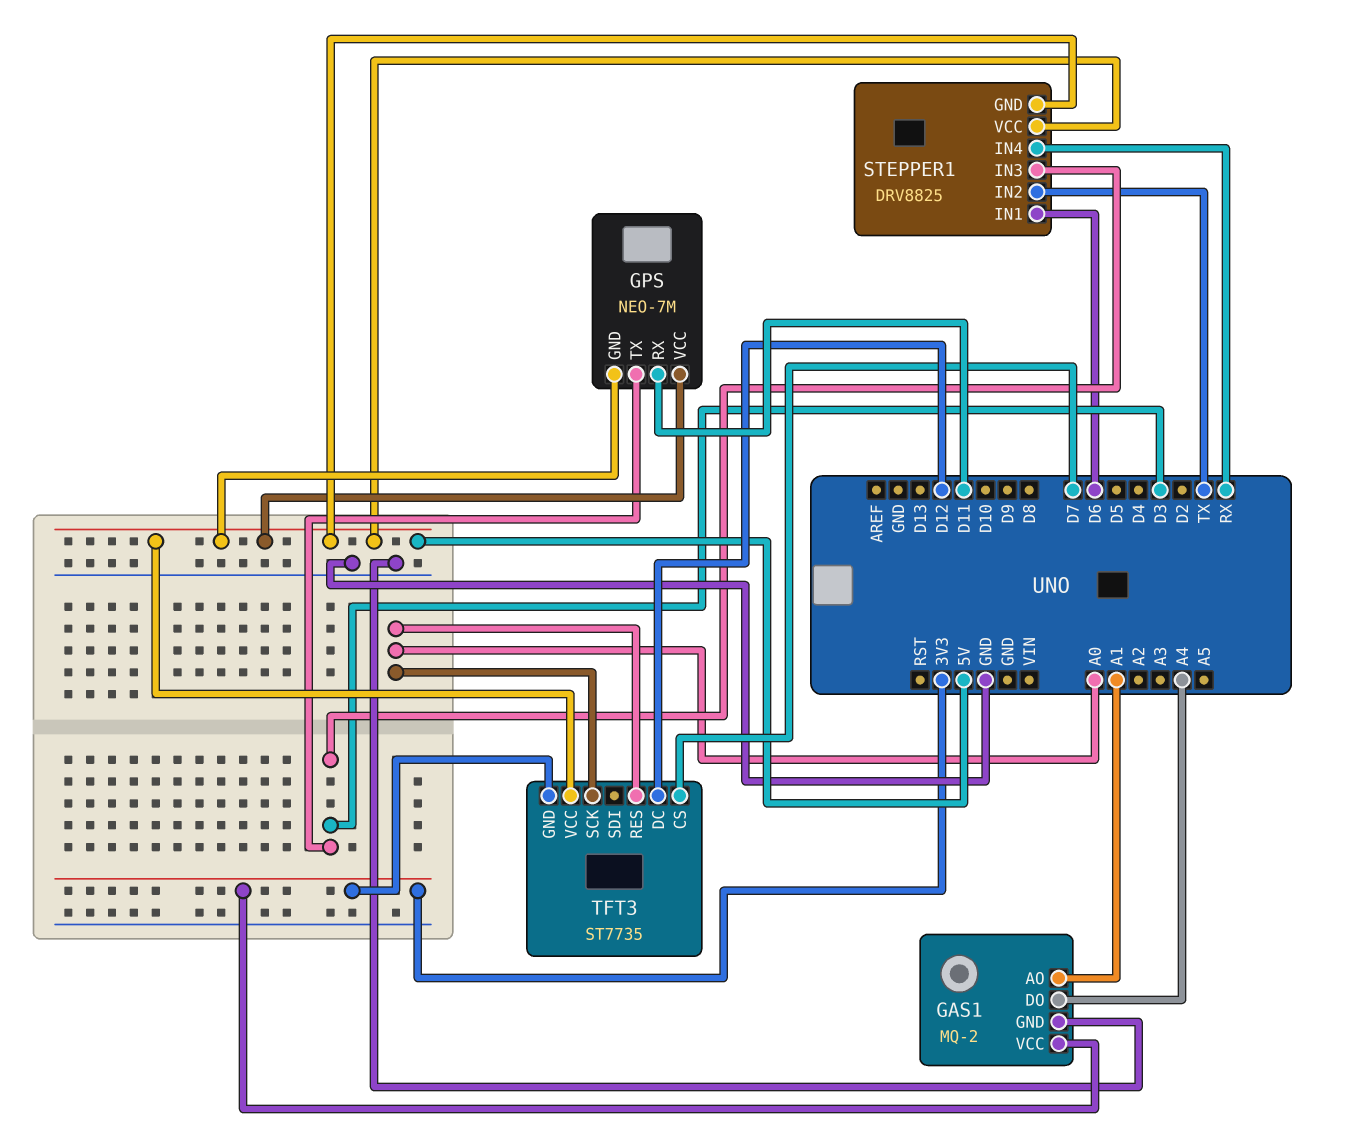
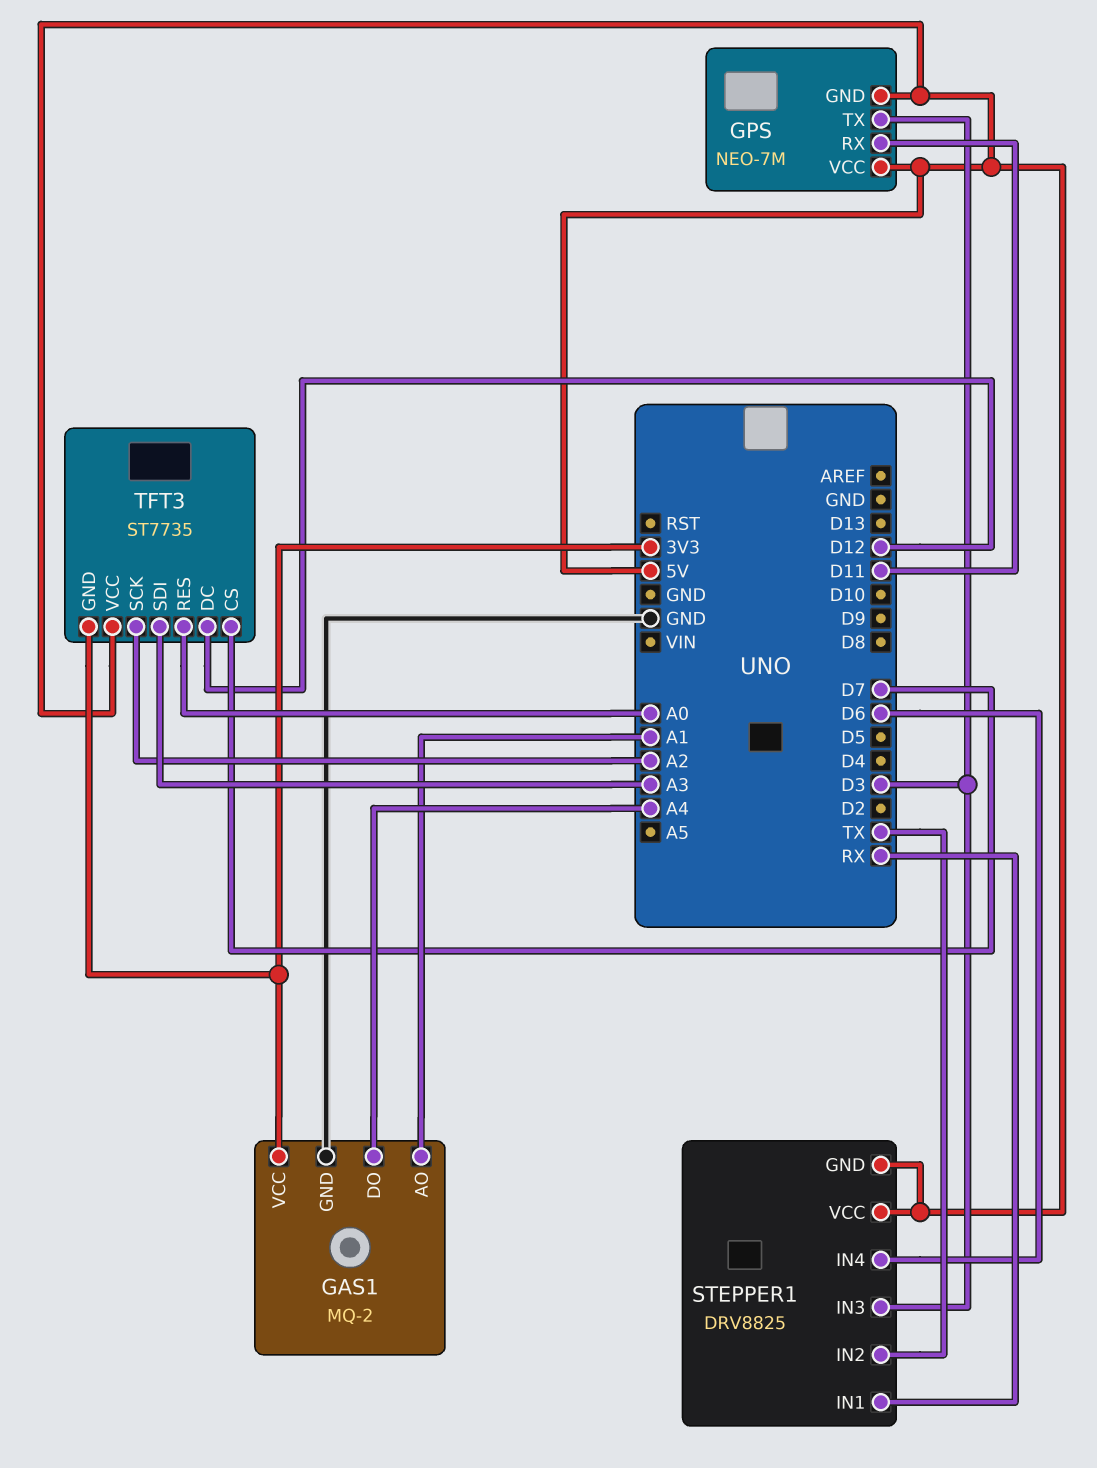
STEPPER1 pin IN1: D6 -> RX
STEPPER1 pin IN4: RX -> D6
TFT3 pin SCK: A0 -> A2
TFT3 pin SDI: none -> A3

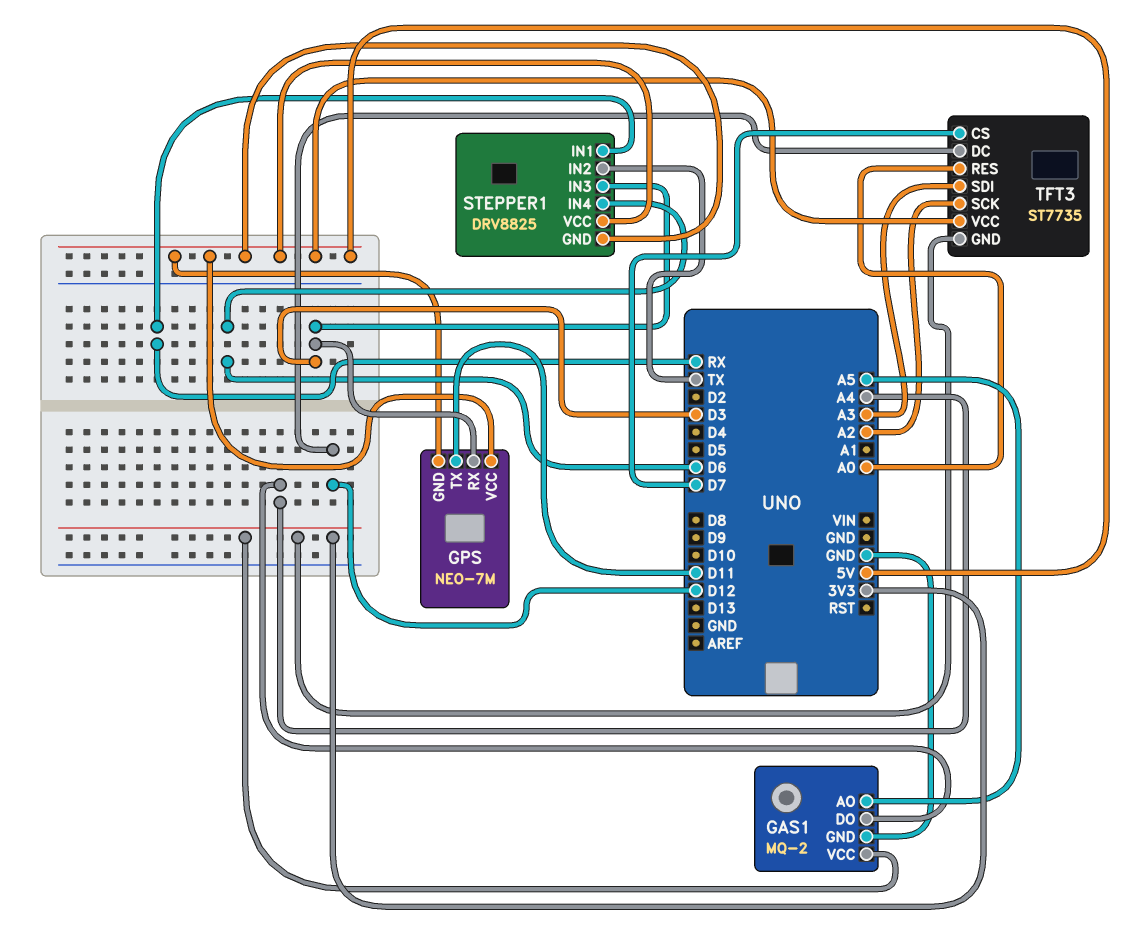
GAS1 pin AO: A1 -> A5
GPS pin RX: D11 -> D3
GPS pin TX: D3 -> D11

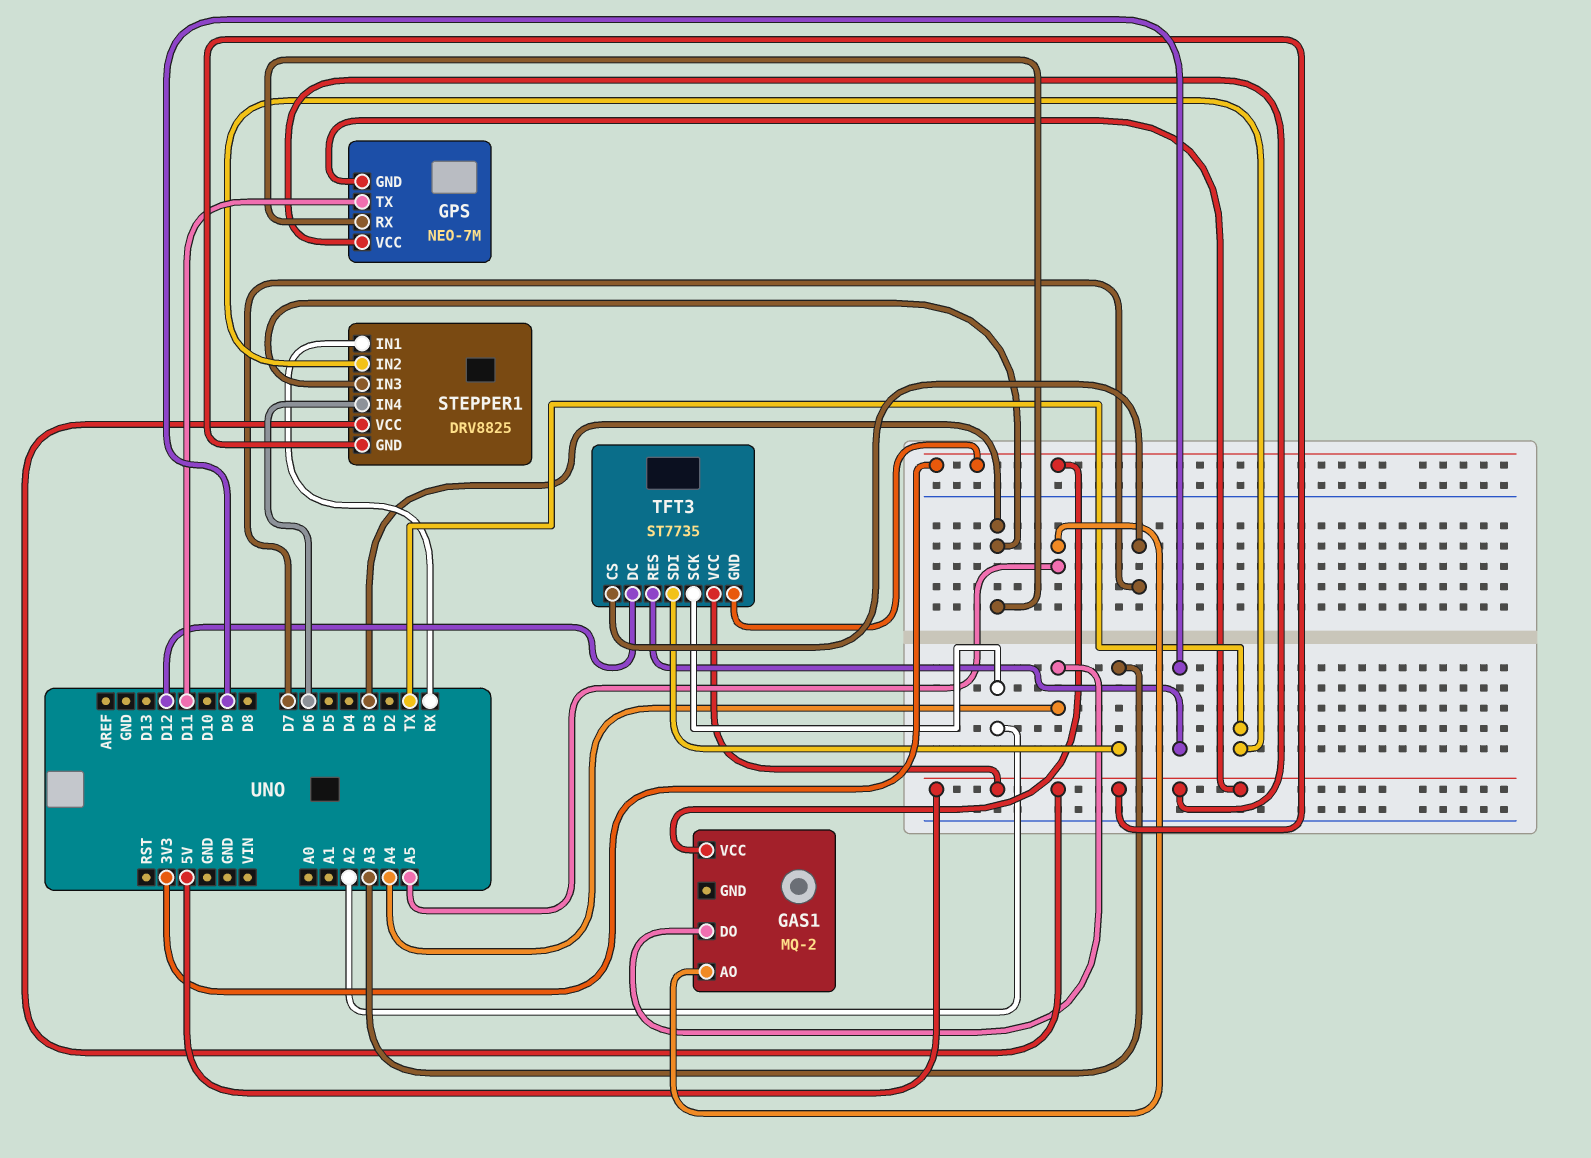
GAS1 pin GND: GND -> none
TFT3 pin RES: A0 -> D9

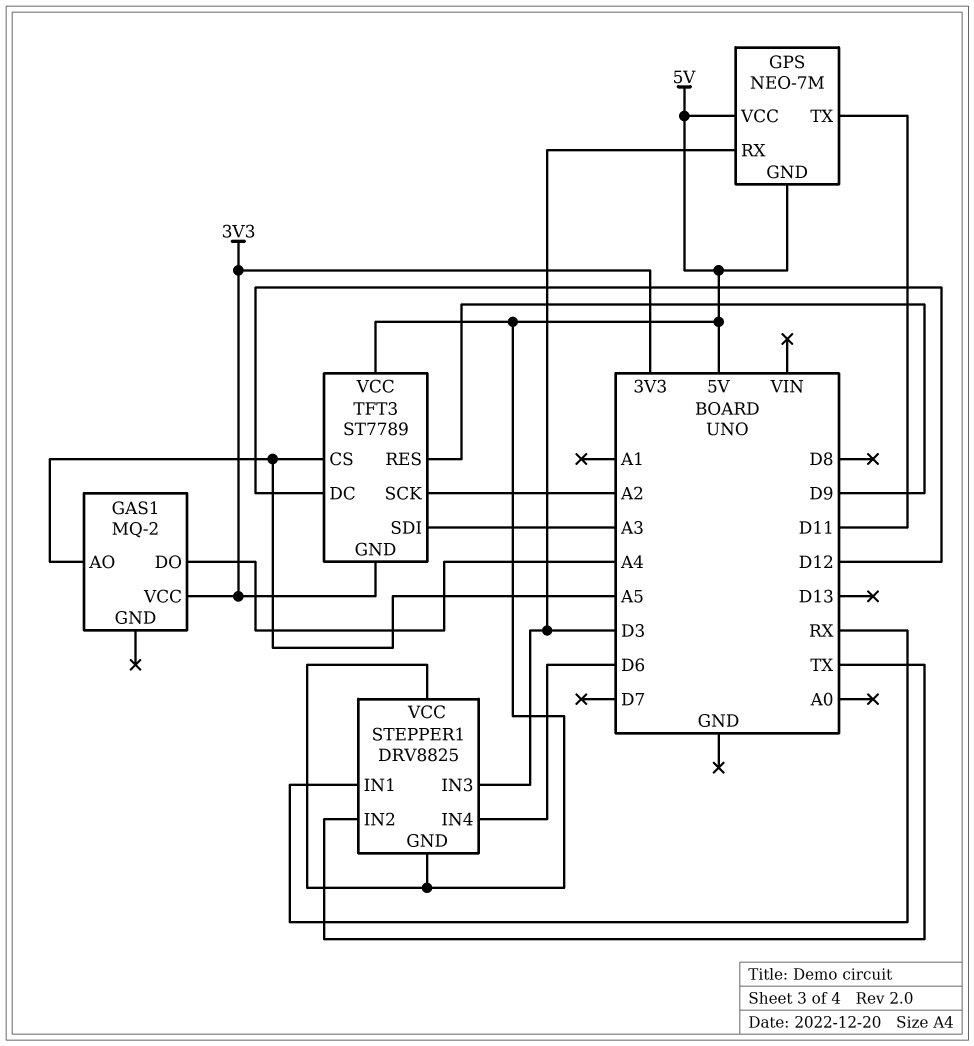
TFT3: ST7735 -> ST7789
TFT3 pin CS: D7 -> A5

